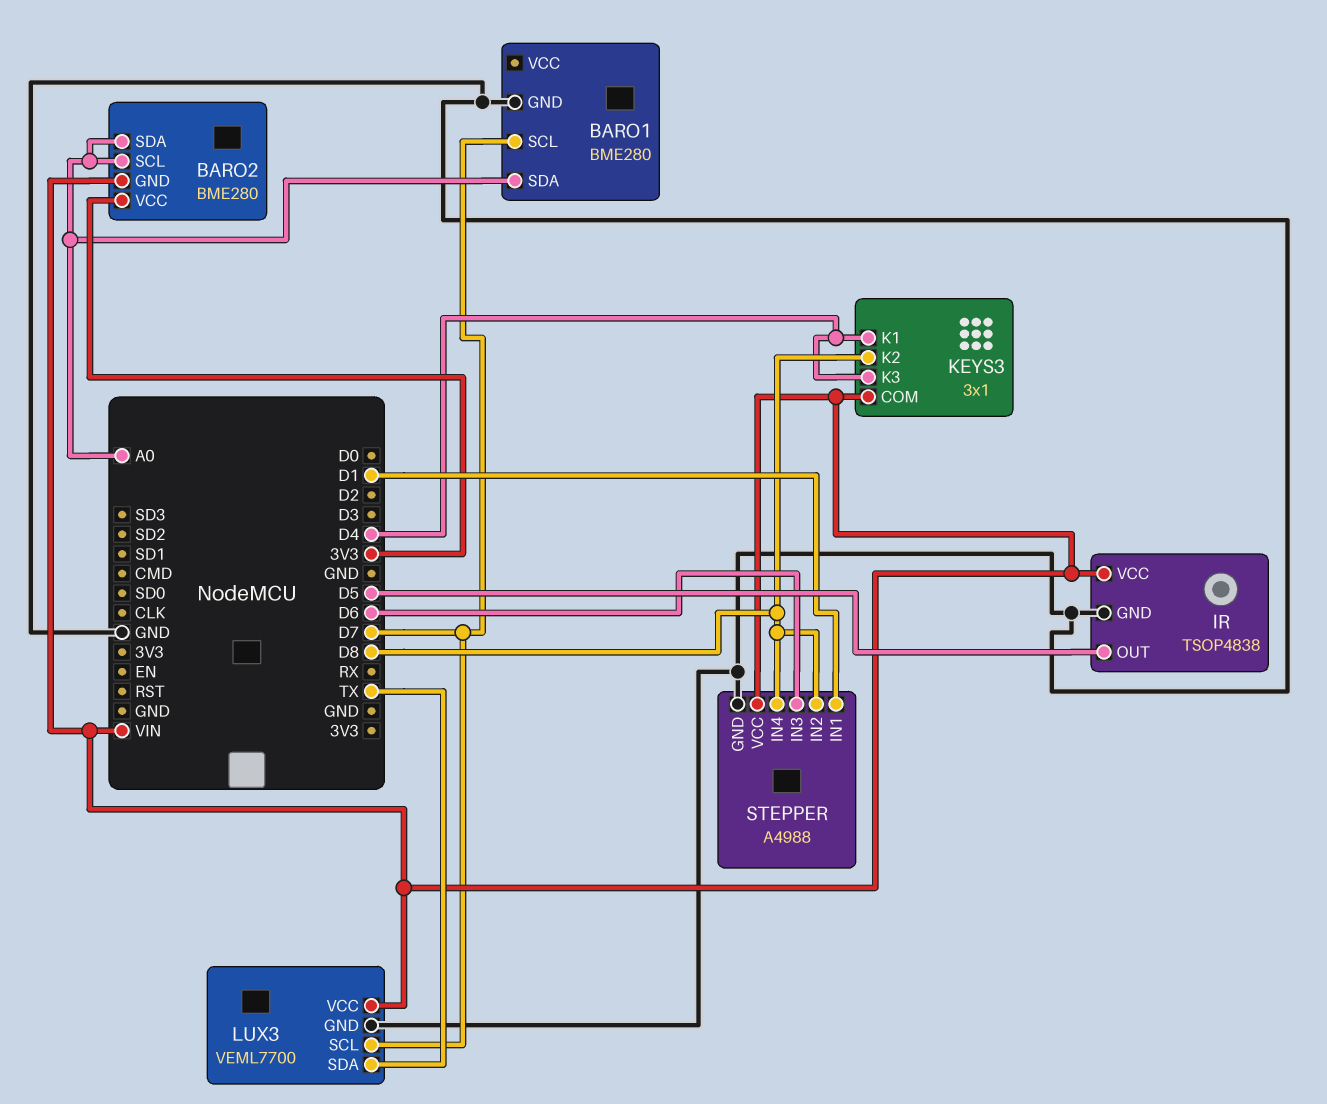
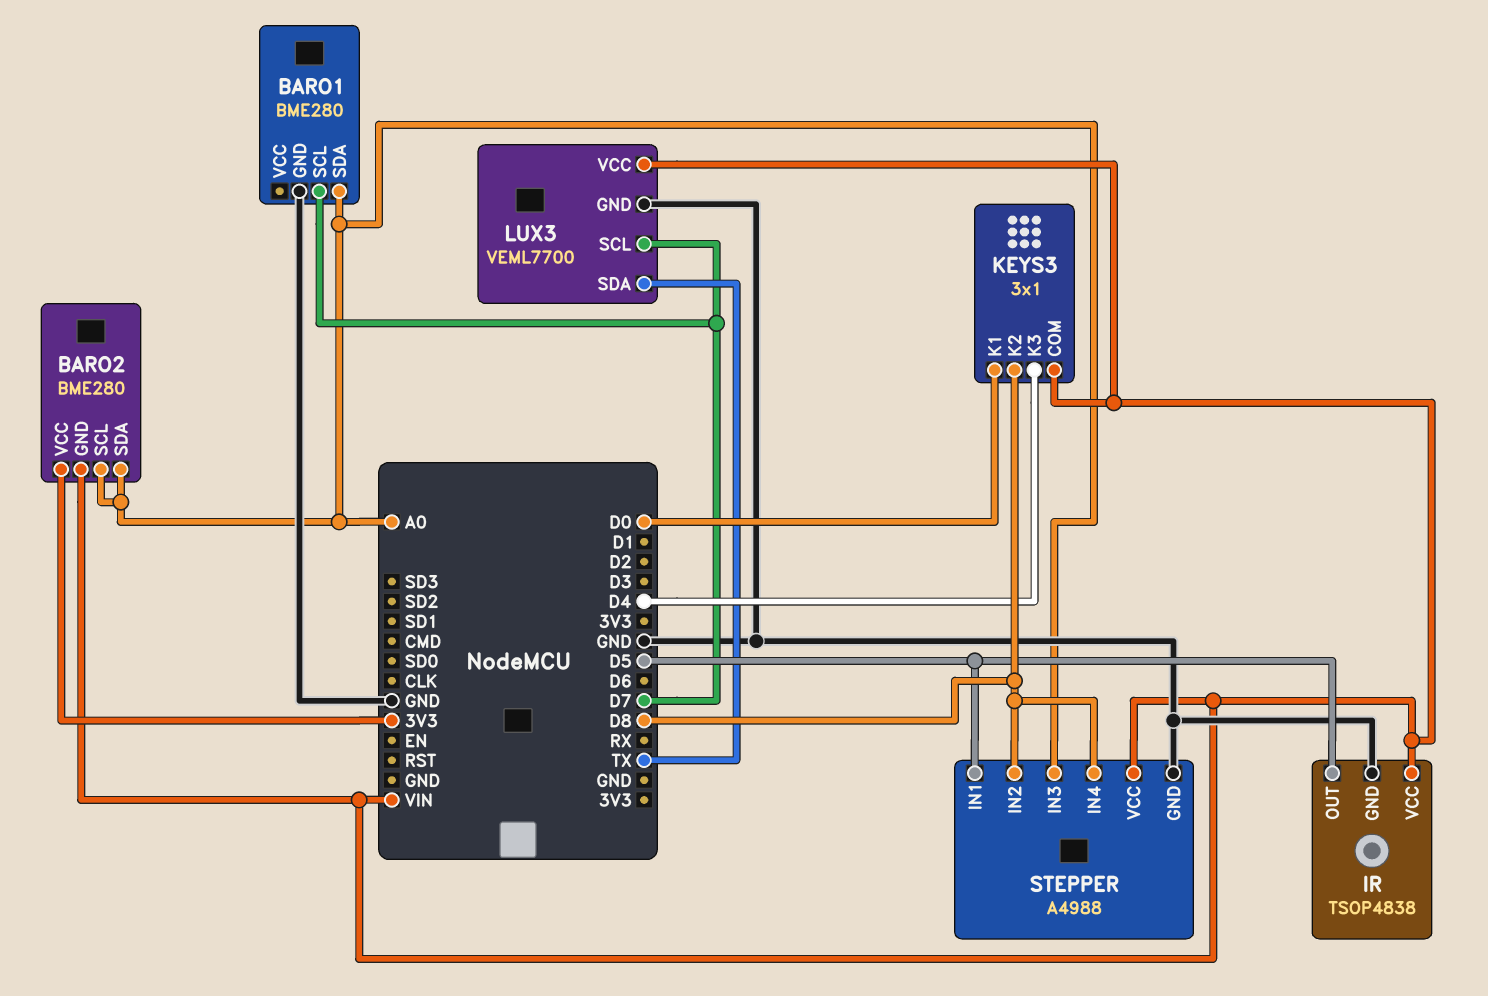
KEYS3 pin K1: D4 -> D0
STEPPER pin IN1: D1 -> D5
STEPPER pin IN3: D6 -> A0

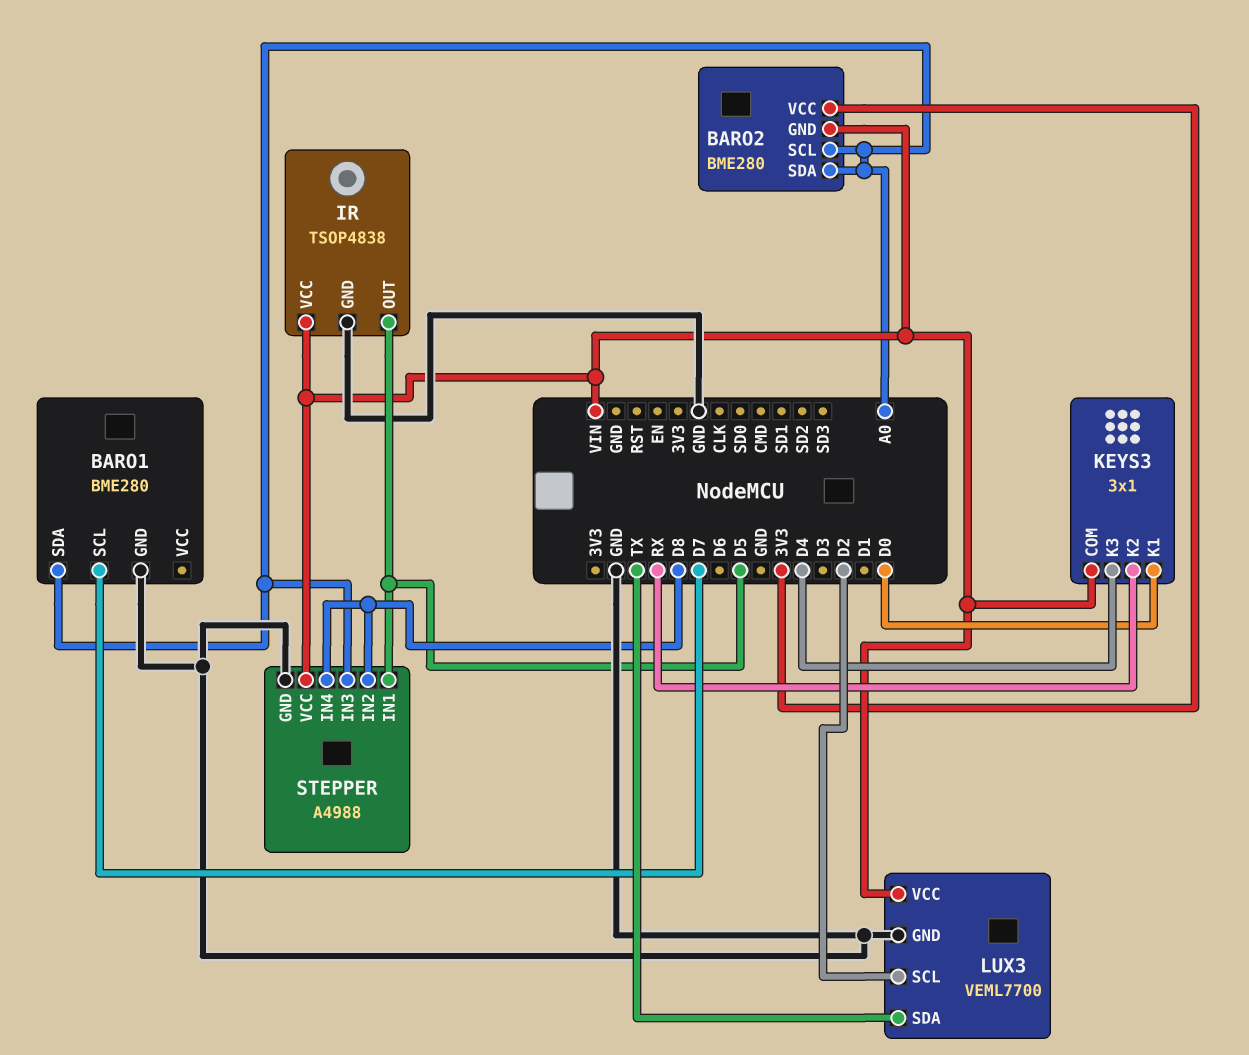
KEYS3 pin K2: D8 -> RX
LUX3 pin SCL: D7 -> D2

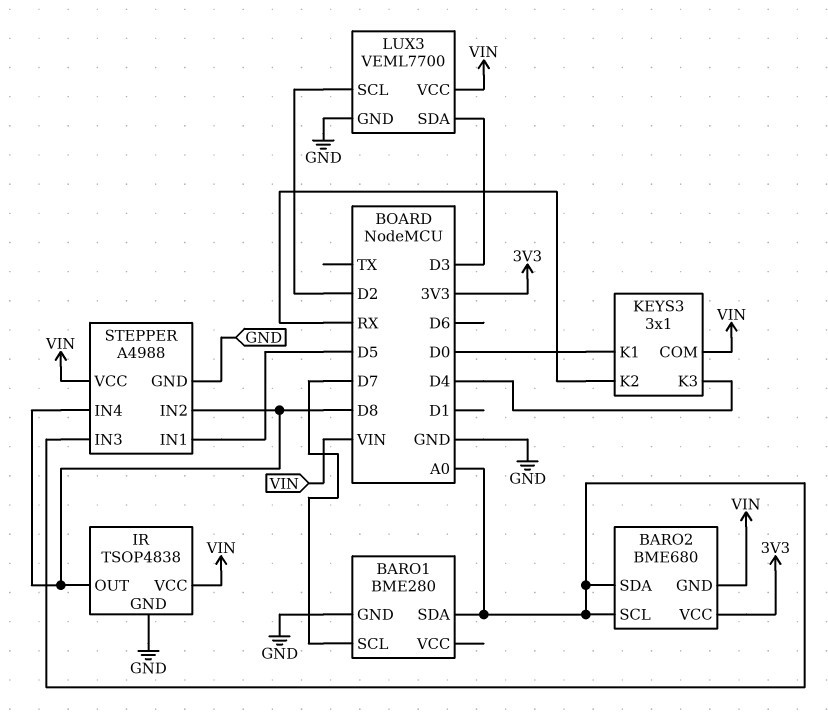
BARO2: BME280 -> BME680
IR pin OUT: D5 -> D8
LUX3 pin SDA: TX -> D3

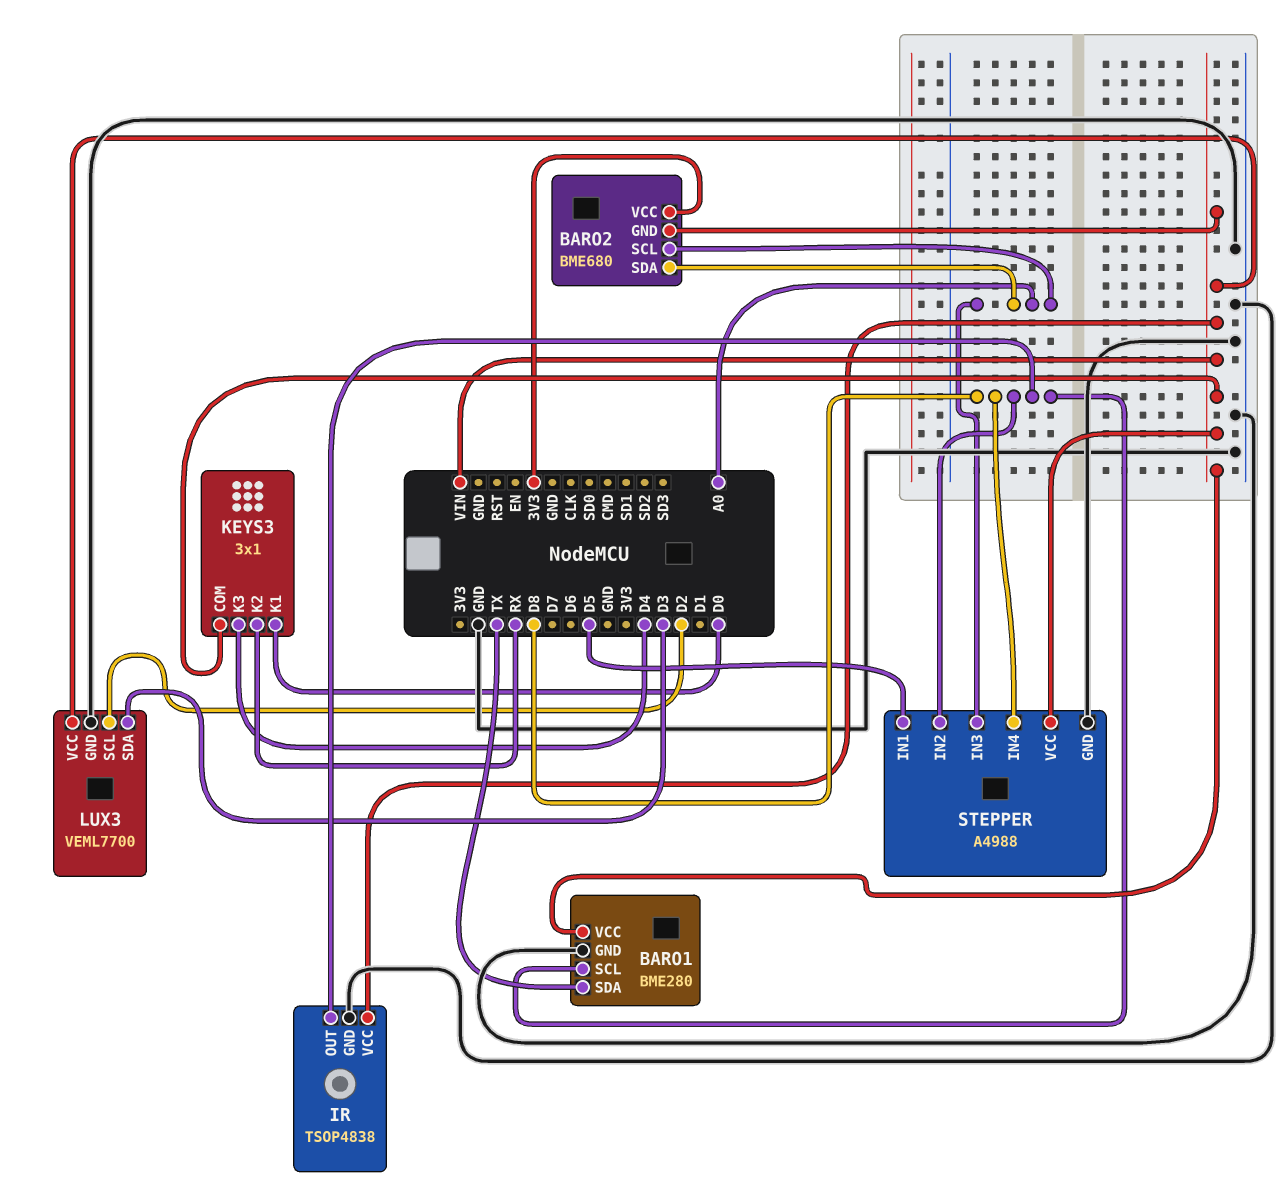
BARO1 pin SCL: D7 -> D8
BARO1 pin SDA: A0 -> TX
BARO1 pin VCC: none -> VIN

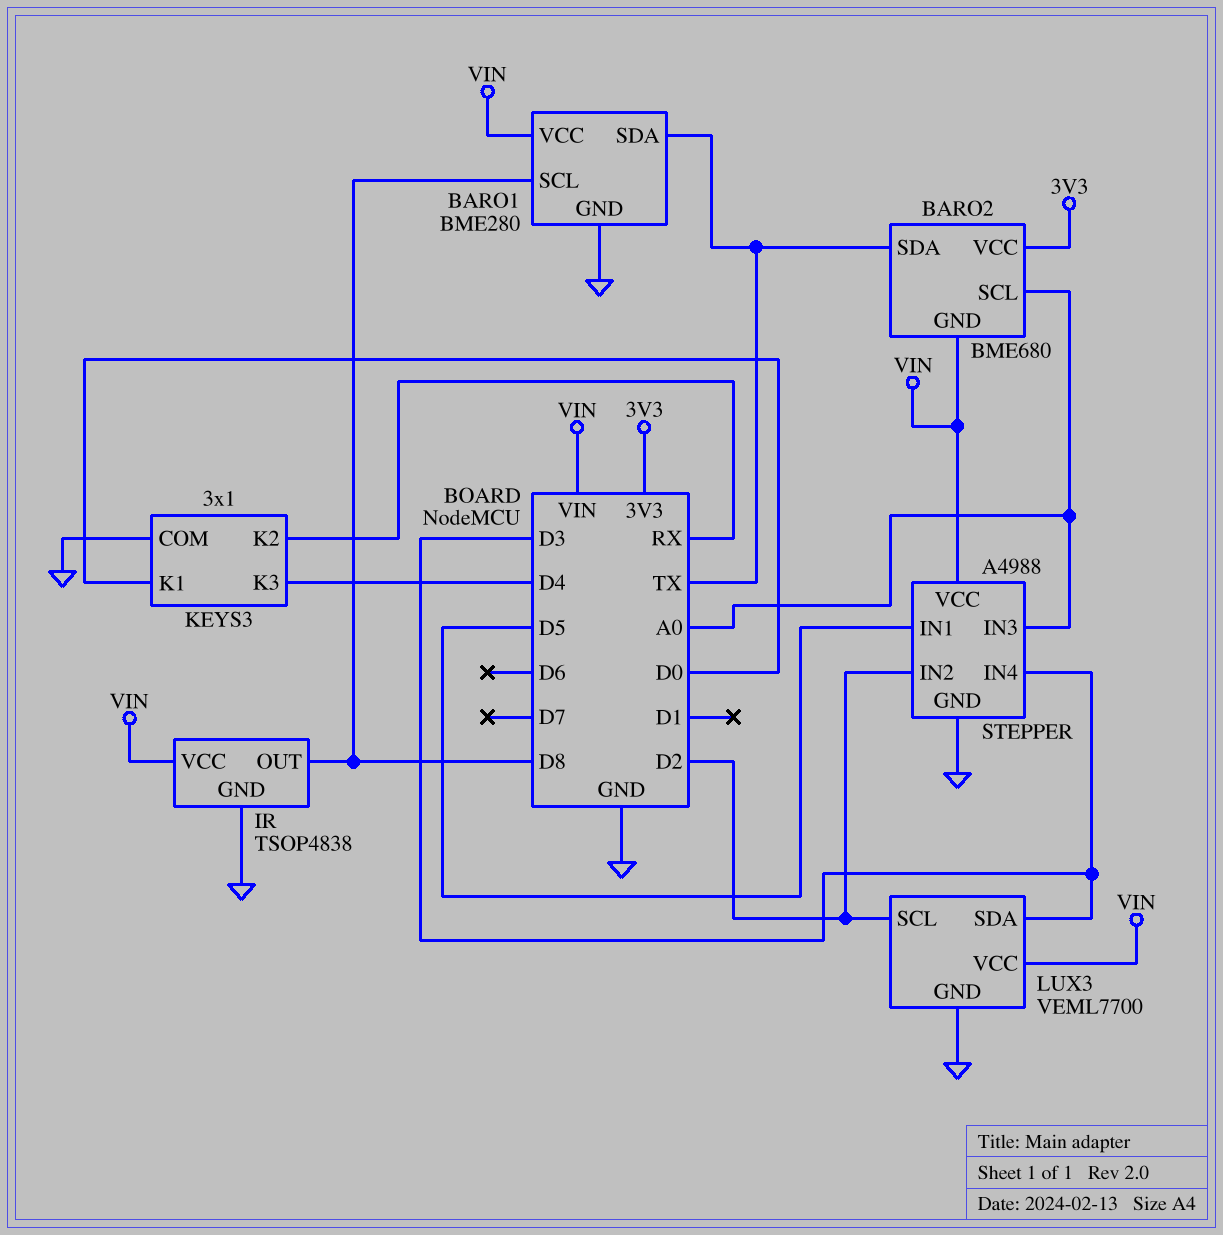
BARO2 pin SDA: A0 -> TX
KEYS3 pin COM: VIN -> GND
STEPPER pin IN2: D8 -> D2
STEPPER pin IN4: D8 -> D3

